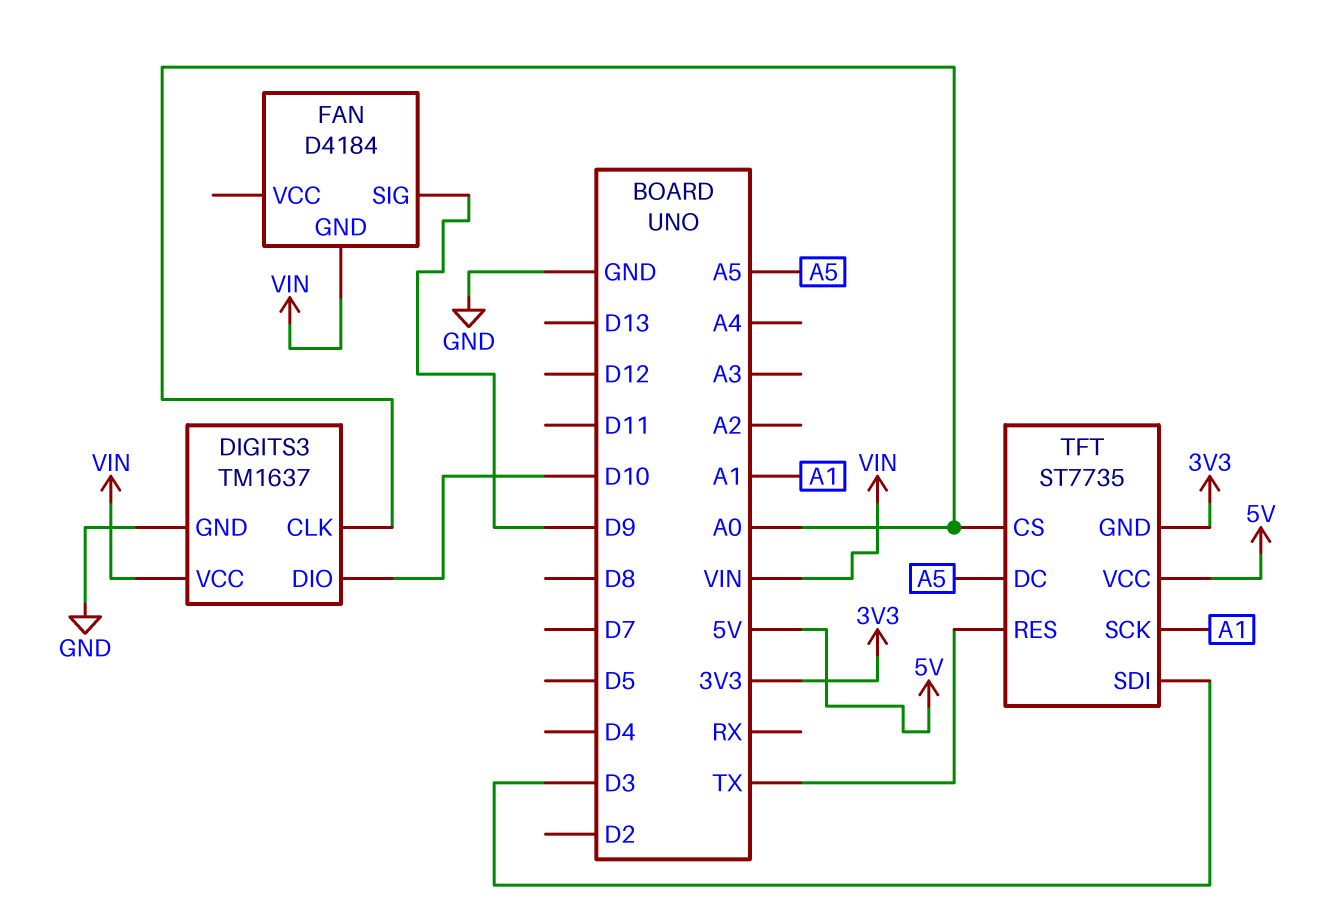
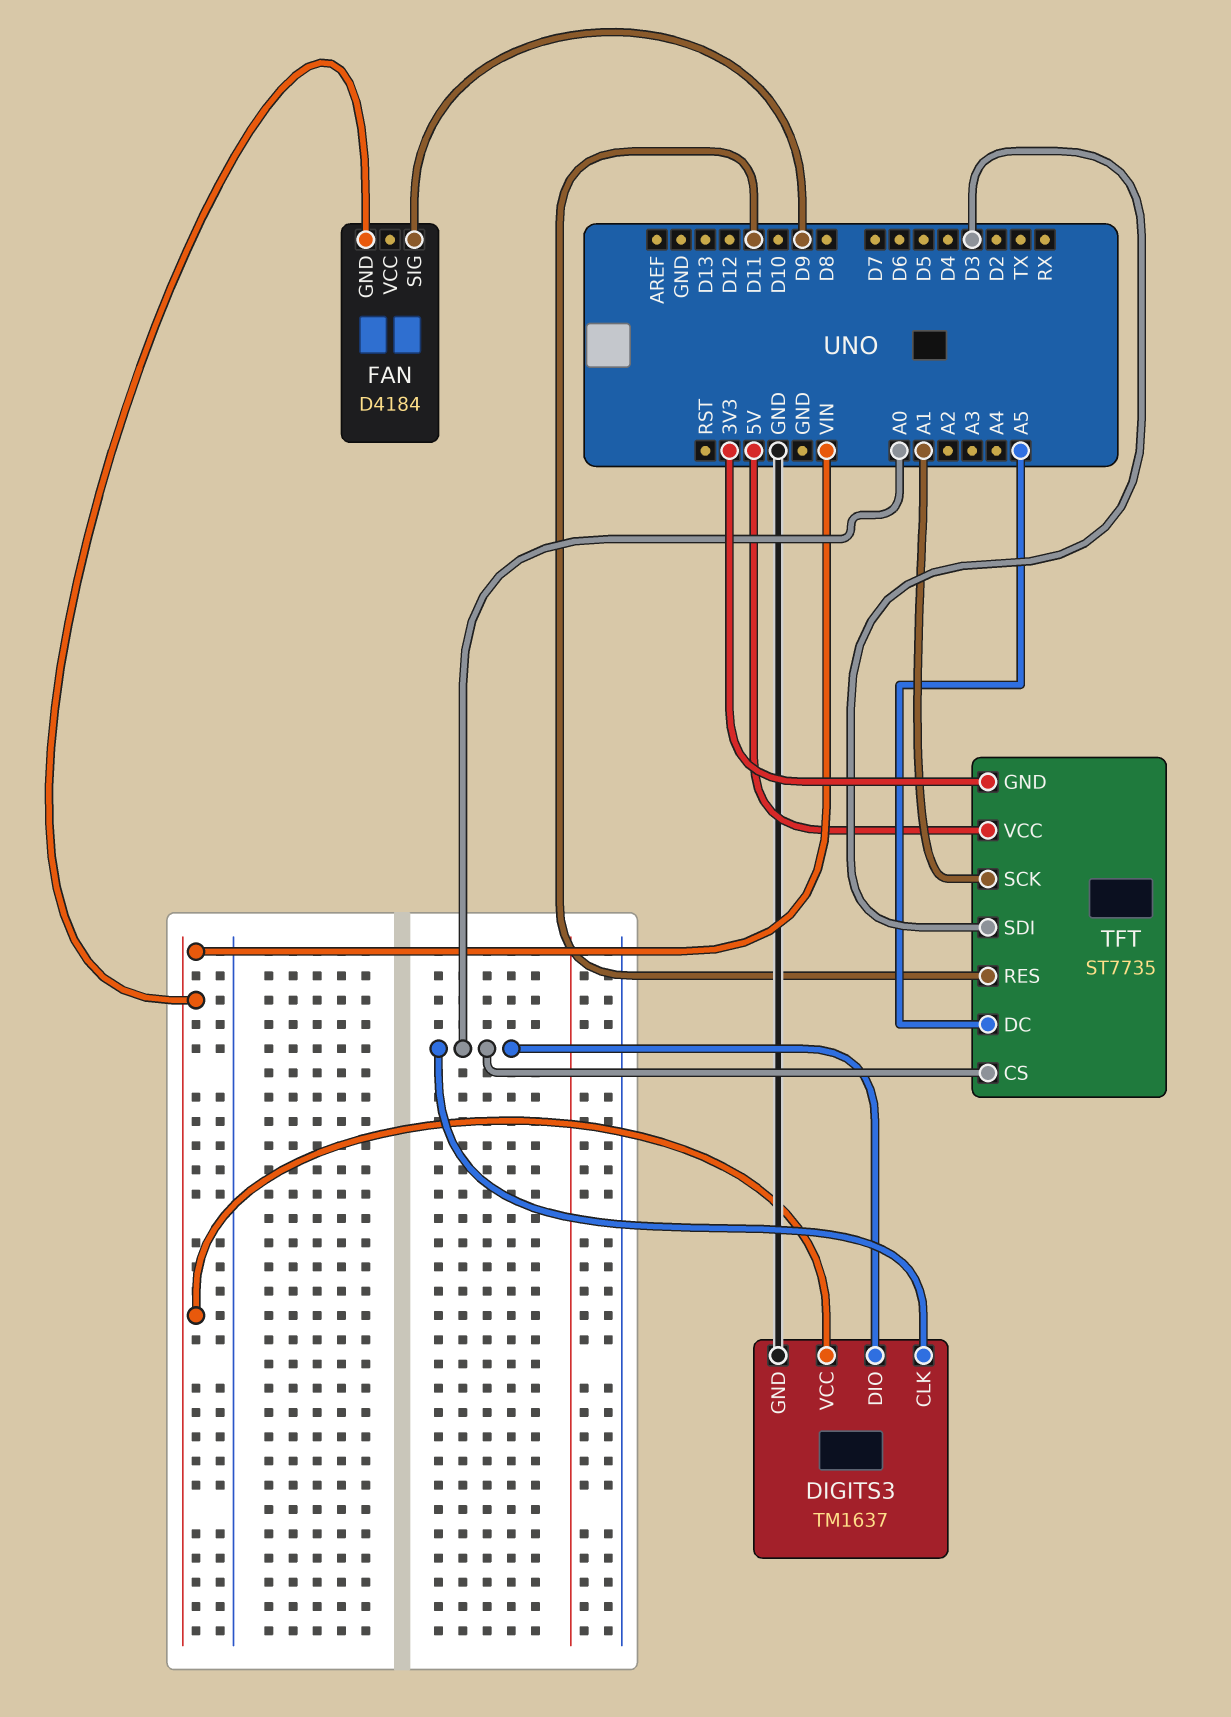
DIGITS3 pin DIO: D10 -> A0
TFT pin RES: TX -> D11

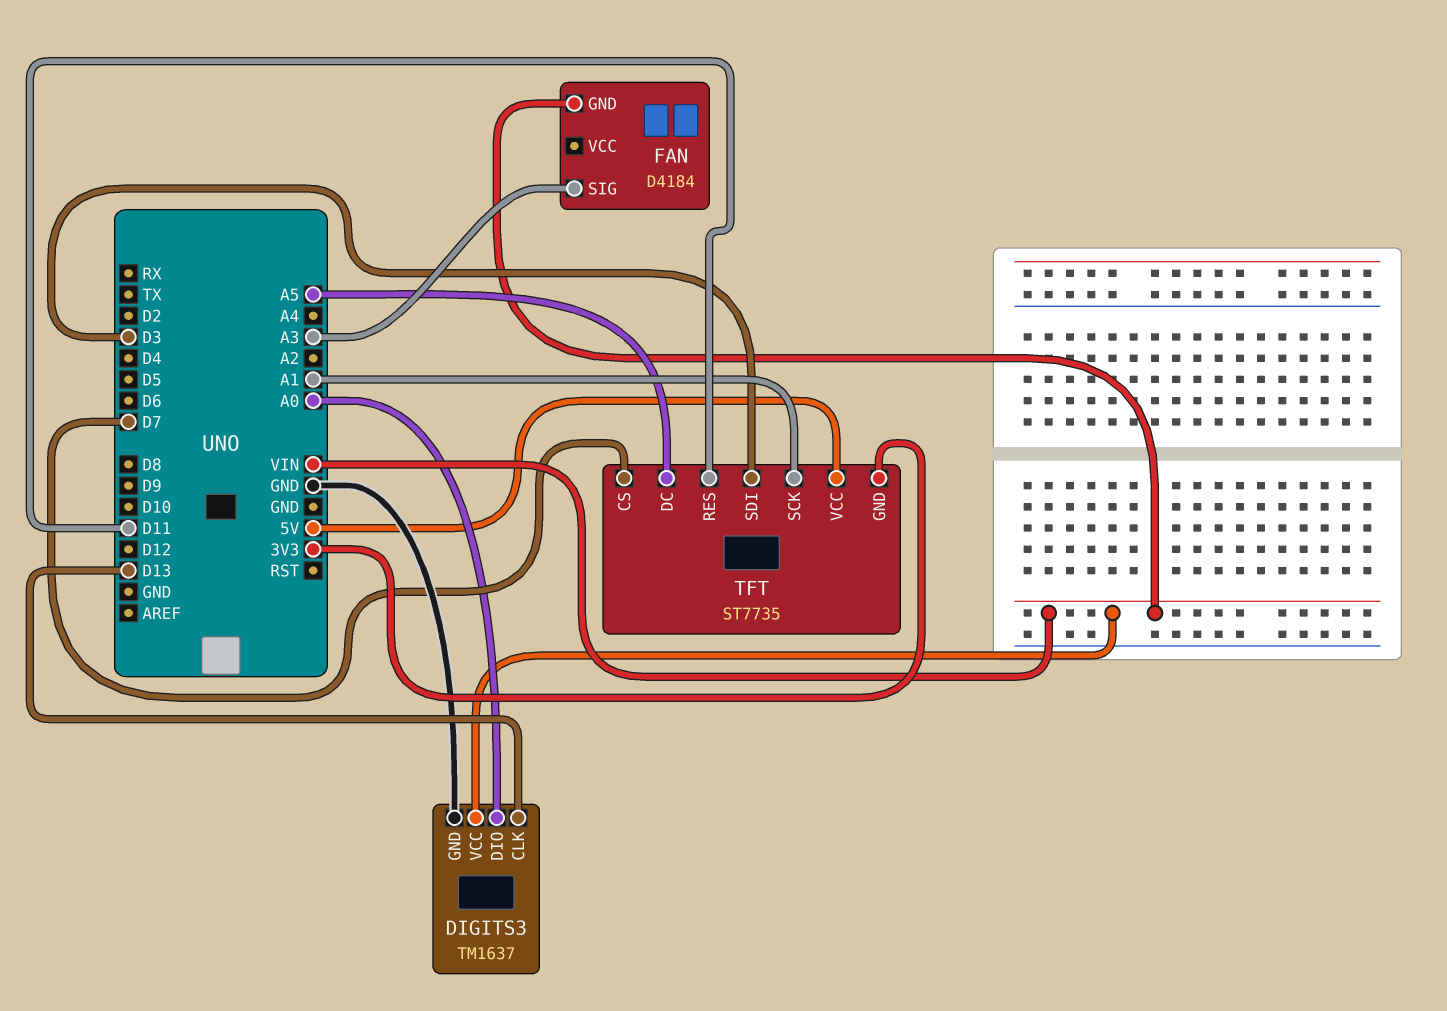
DIGITS3 pin CLK: A0 -> D13
FAN pin SIG: D9 -> A3
TFT pin CS: A0 -> D7

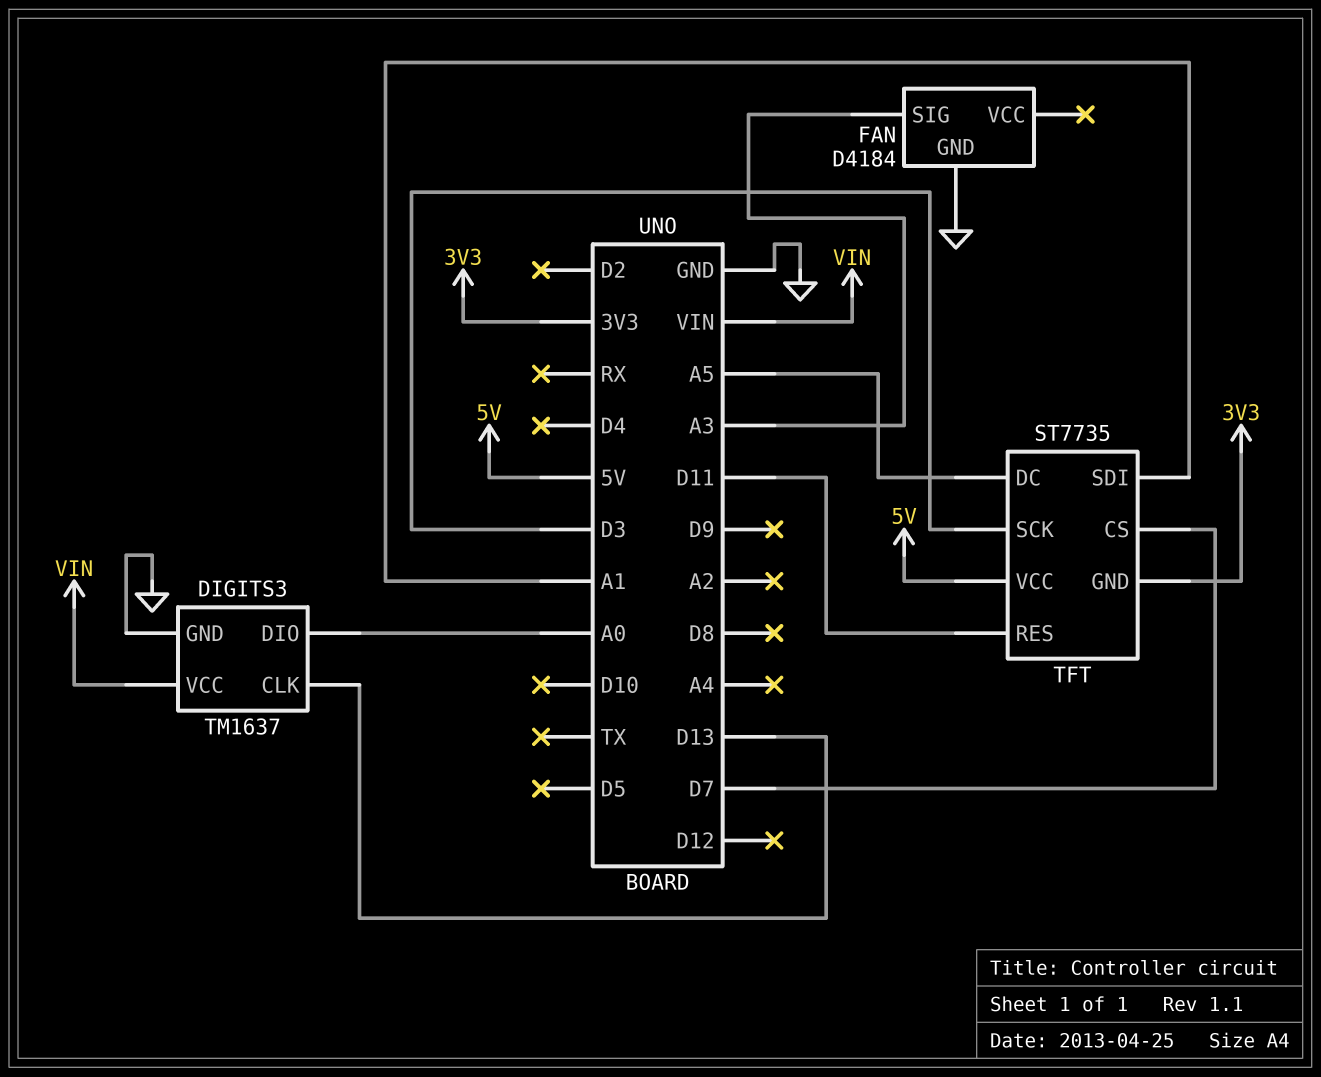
FAN pin GND: VIN -> GND
TFT pin SCK: A1 -> D3
TFT pin SDI: D3 -> A1

